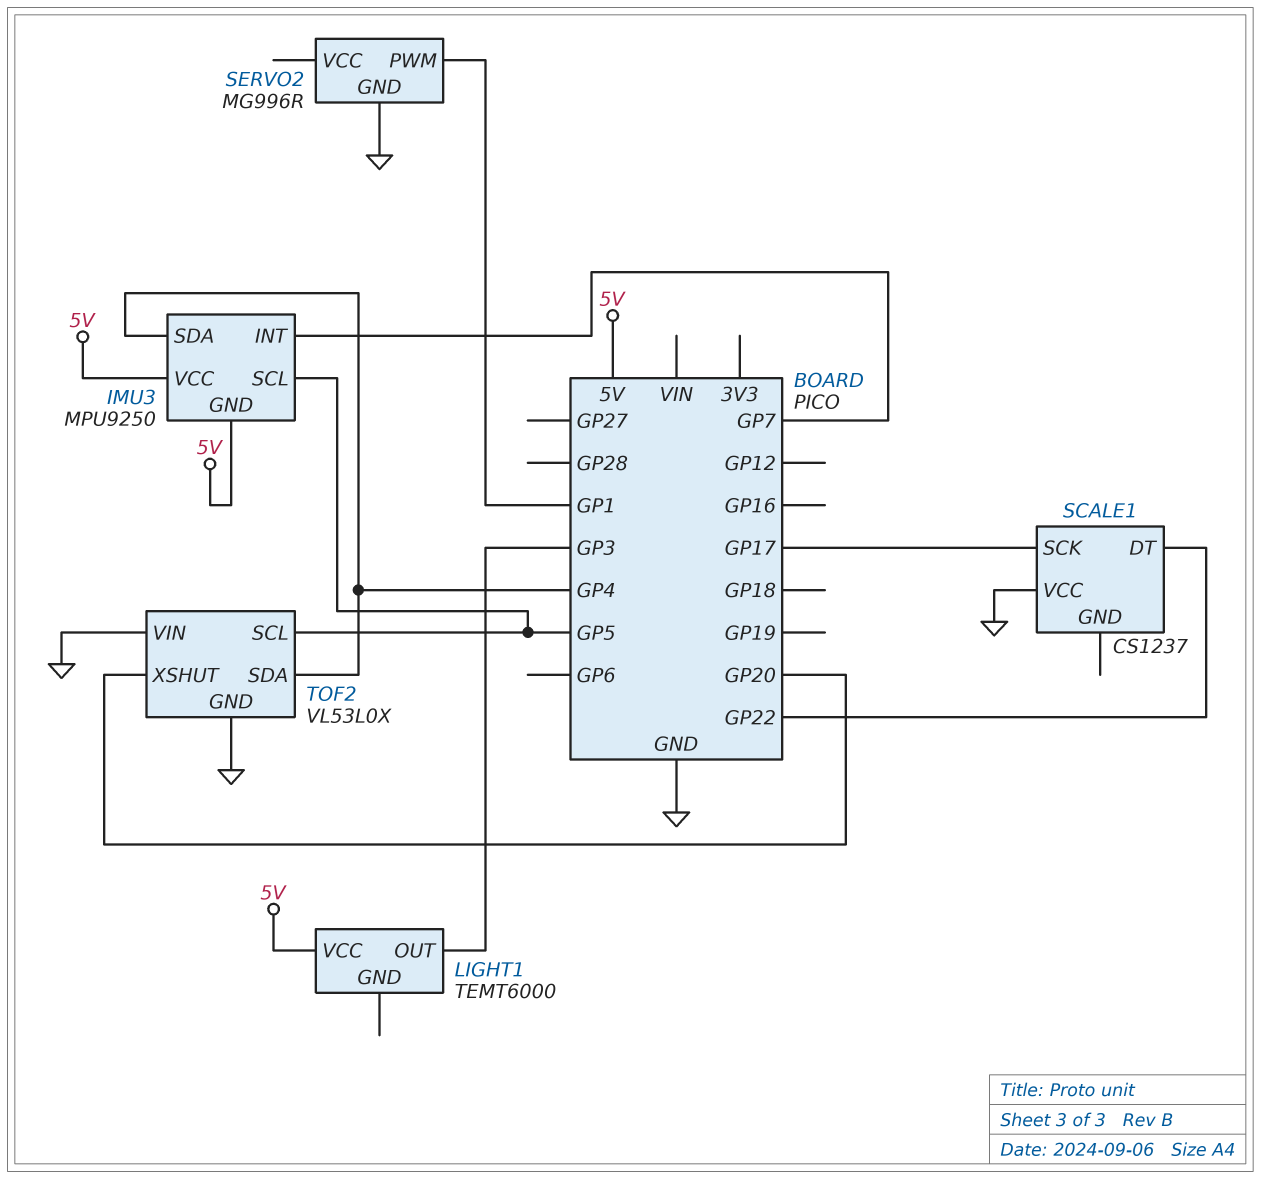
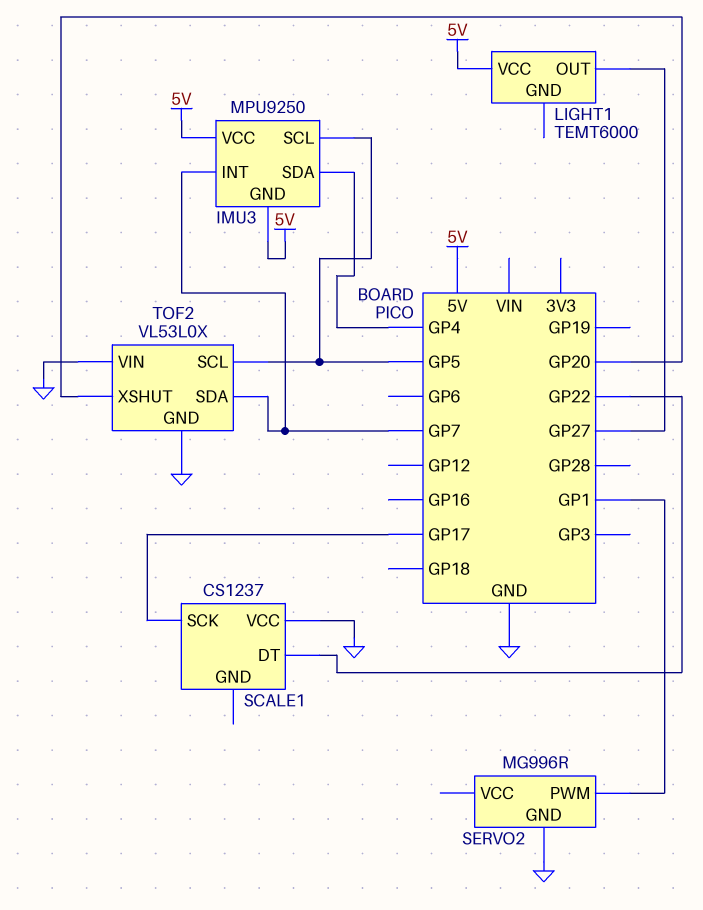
LIGHT1 pin OUT: GP3 -> GP27
TOF2 pin SDA: GP4 -> GP7

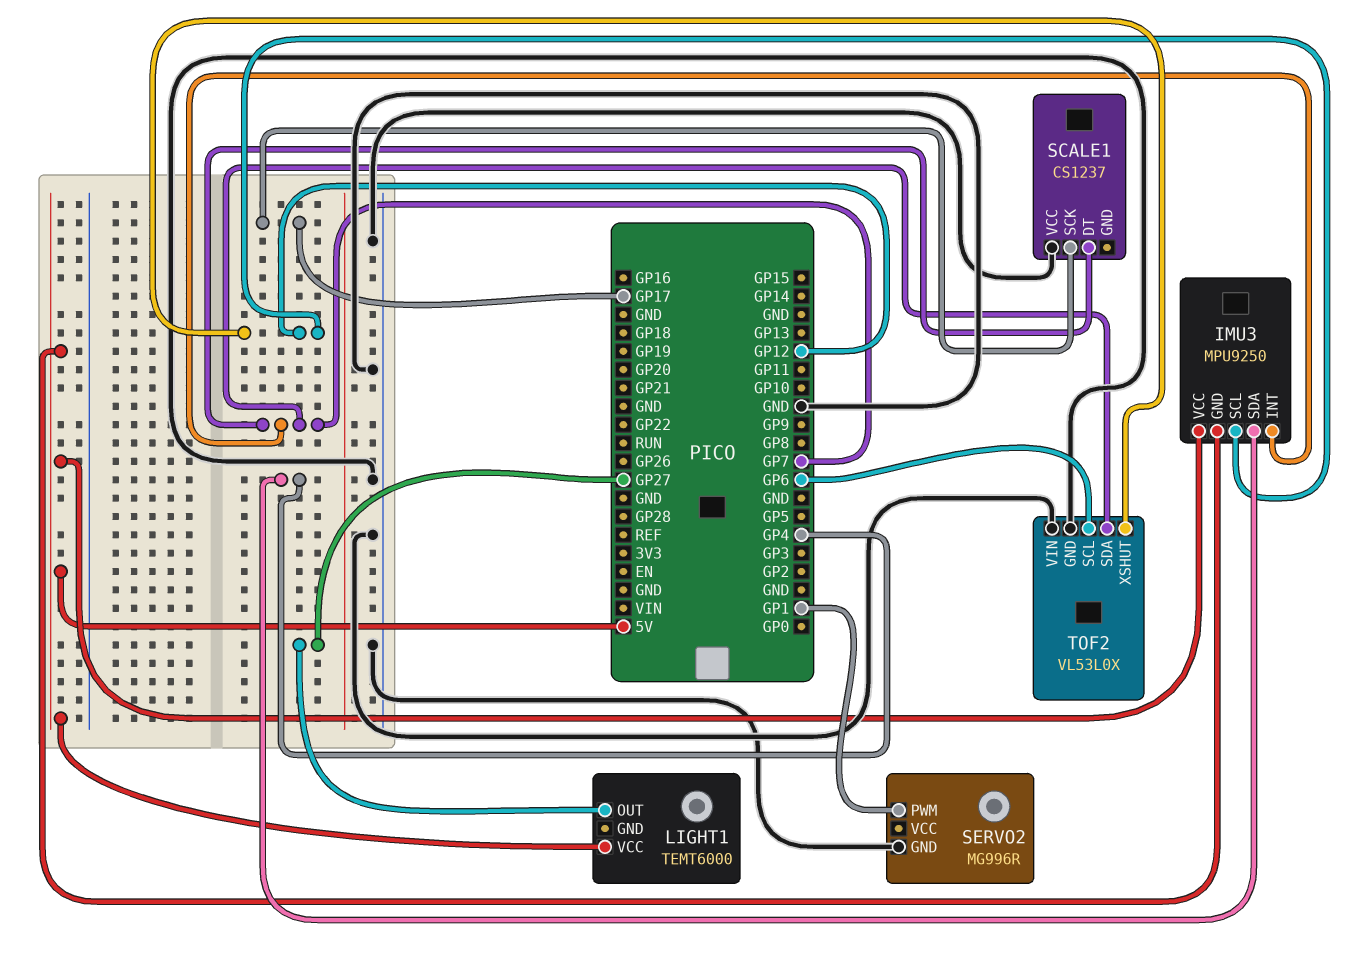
IMU3 pin SCL: GP5 -> GP12
SCALE1 pin DT: GP22 -> GP7
TOF2 pin SCL: GP5 -> GP6
TOF2 pin XSHUT: GP20 -> GP12

